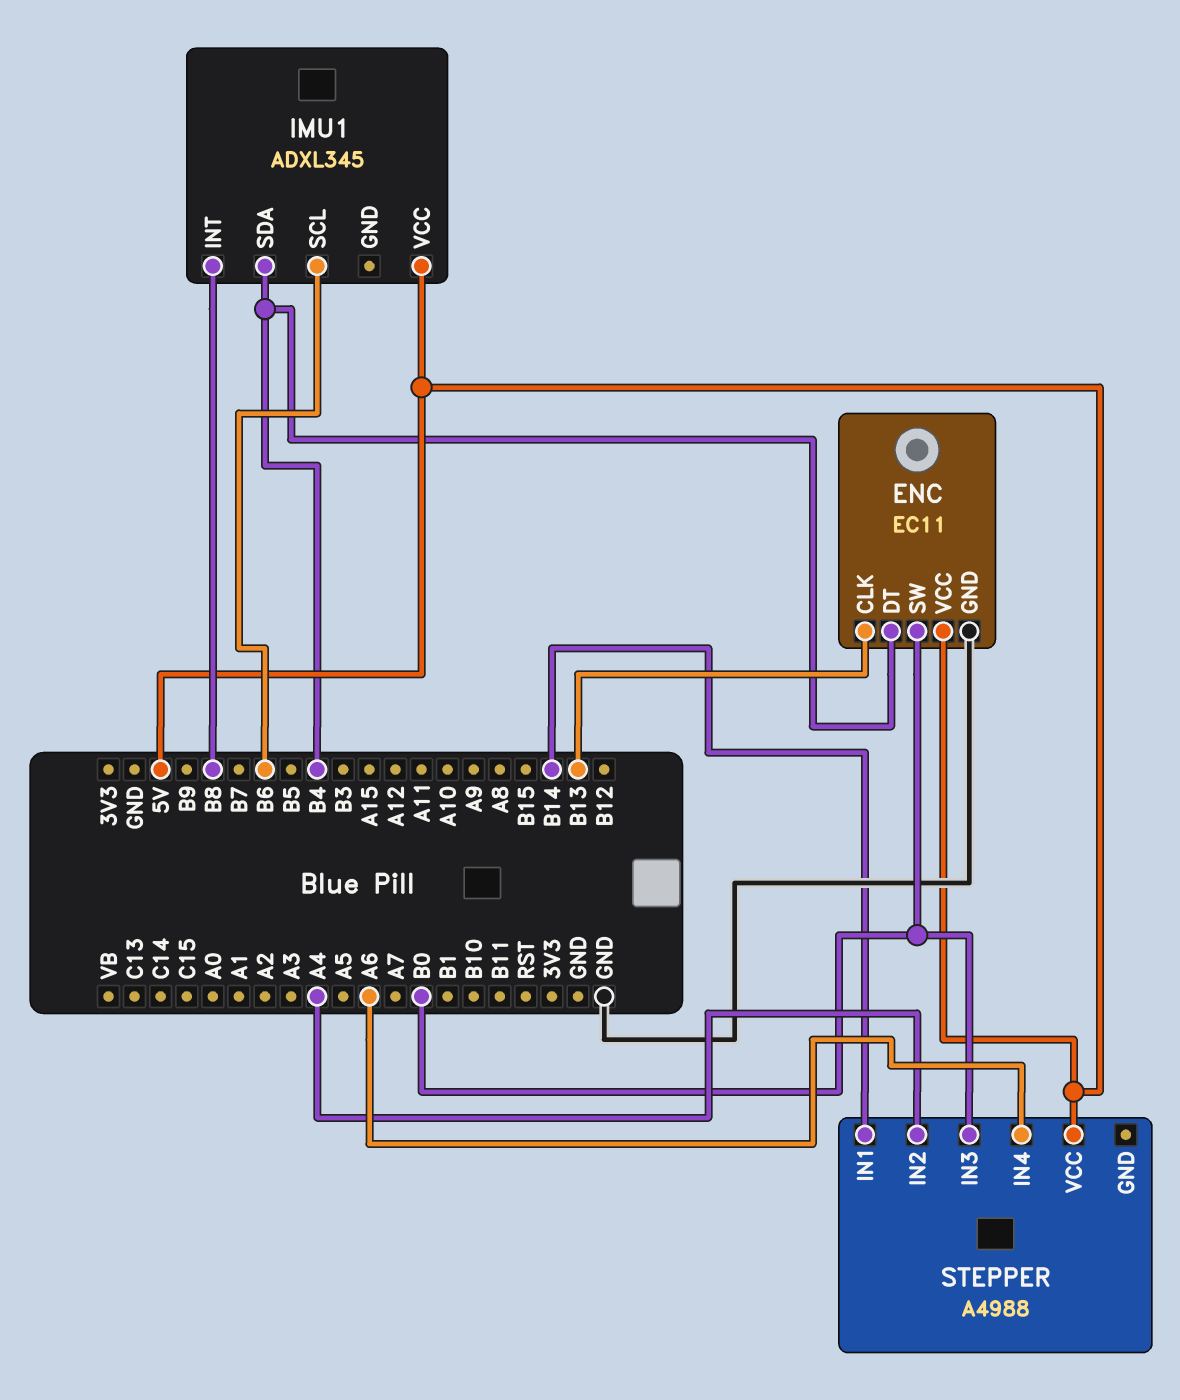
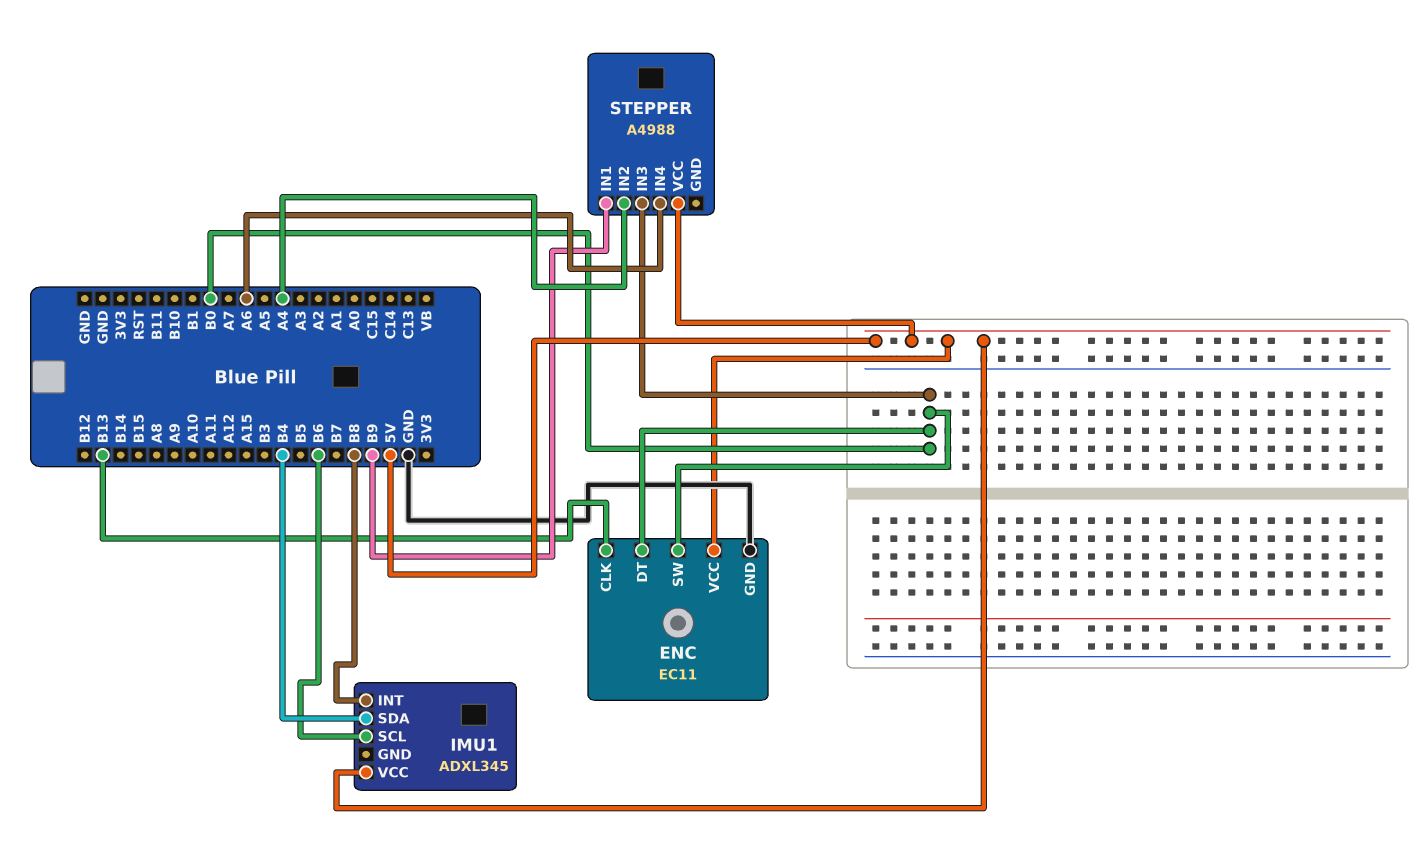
ENC pin DT: B4 -> B0
STEPPER pin IN1: B14 -> B9

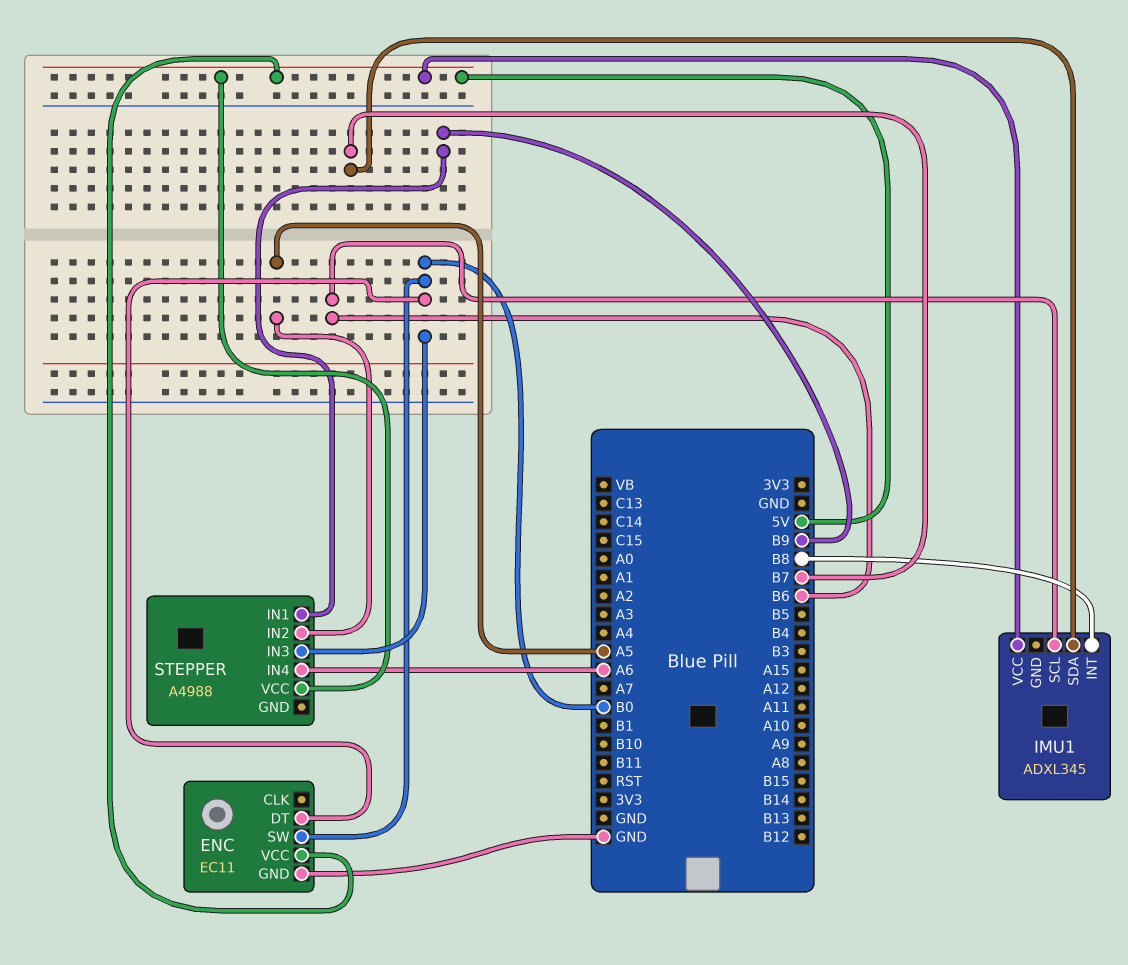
ENC pin CLK: B13 -> none
IMU1 pin SDA: B4 -> B7
STEPPER pin IN2: A4 -> A5

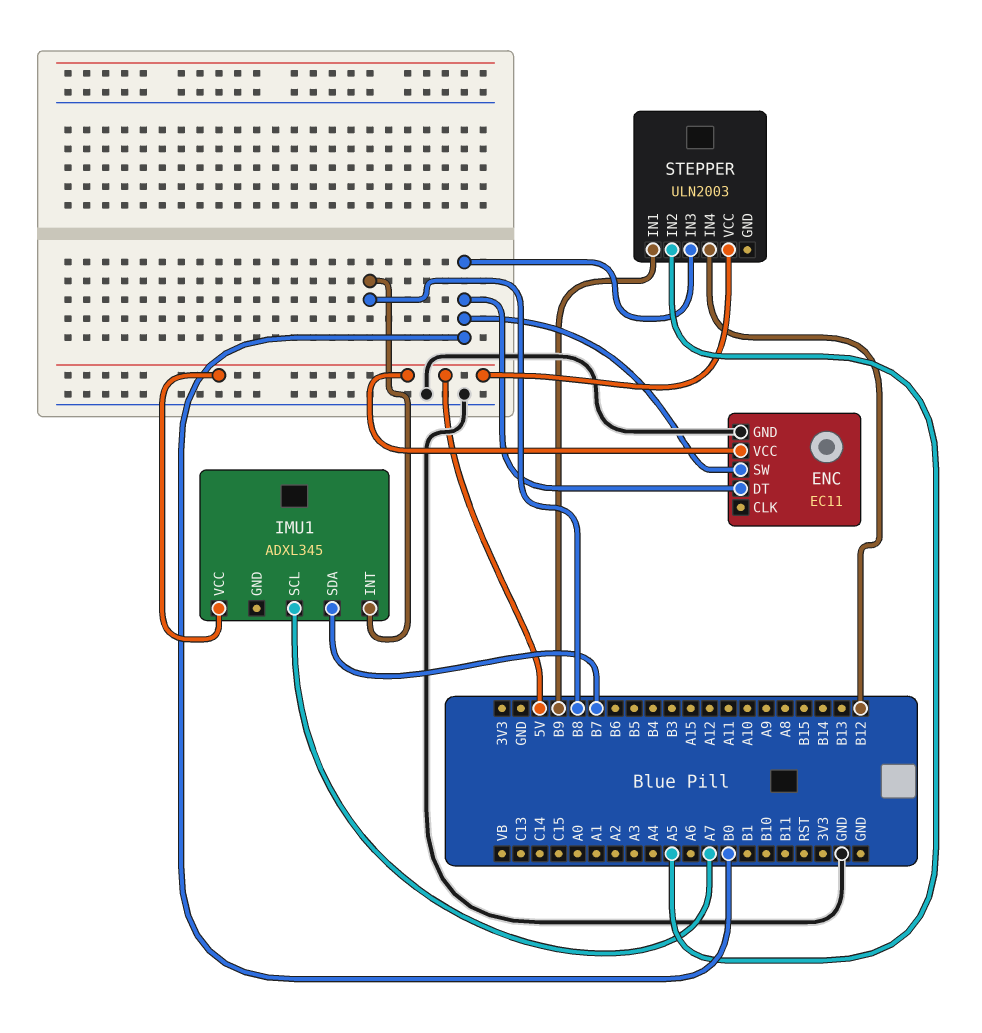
IMU1 pin SCL: B6 -> A7
STEPPER: A4988 -> ULN2003
STEPPER pin IN4: A6 -> B12

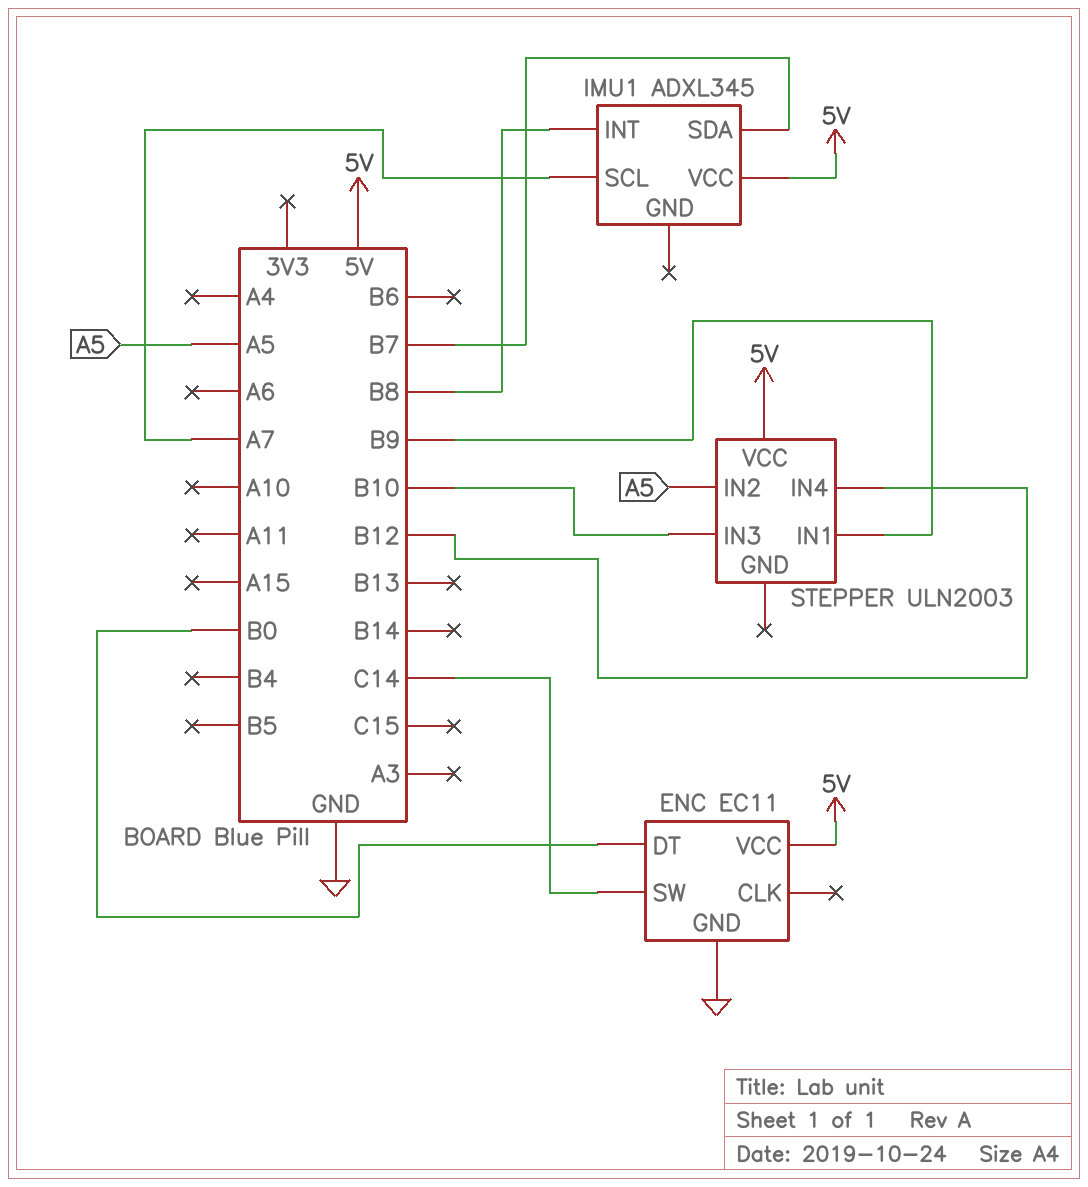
ENC pin SW: B0 -> C14
STEPPER pin IN3: B0 -> B10

